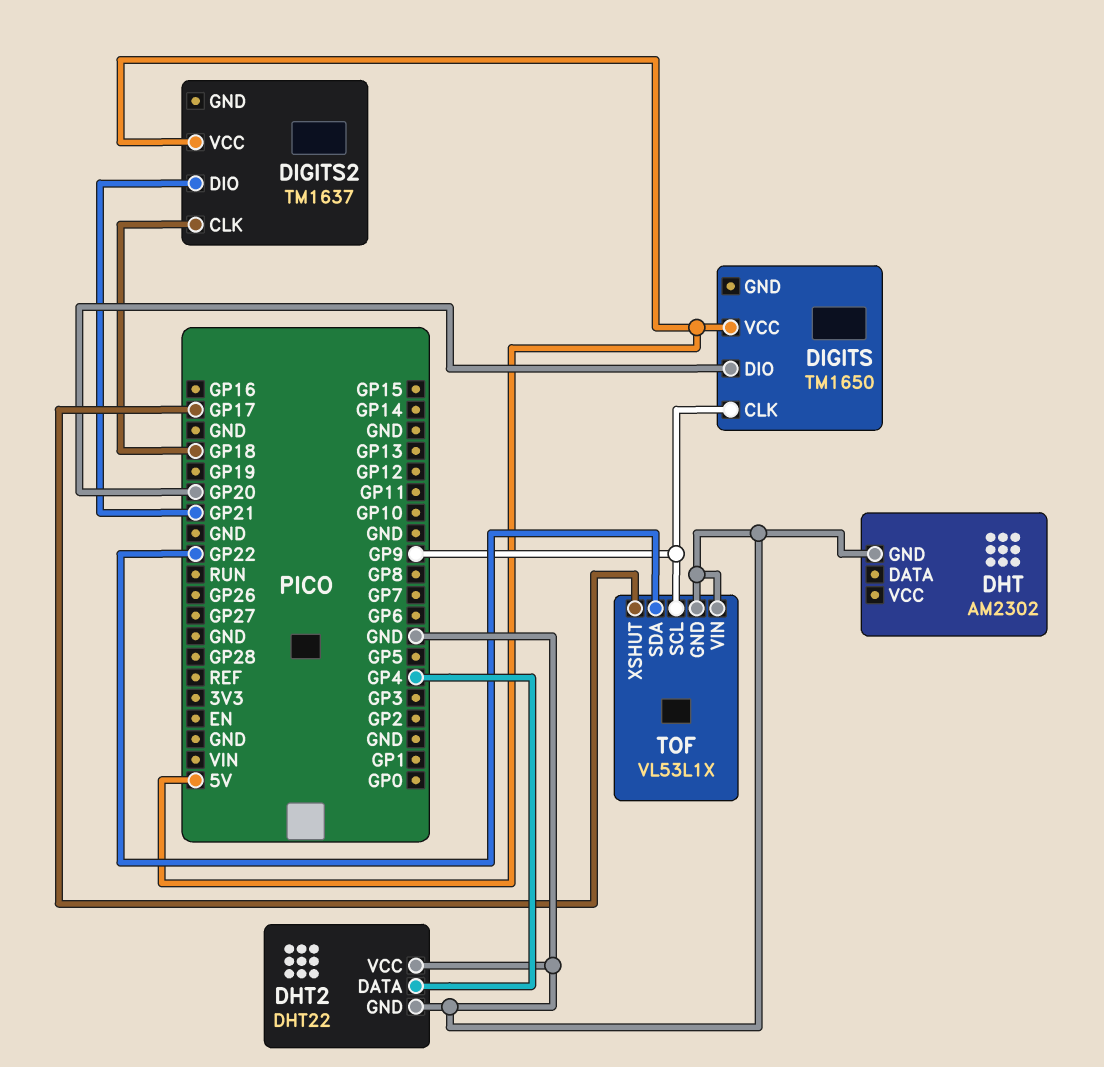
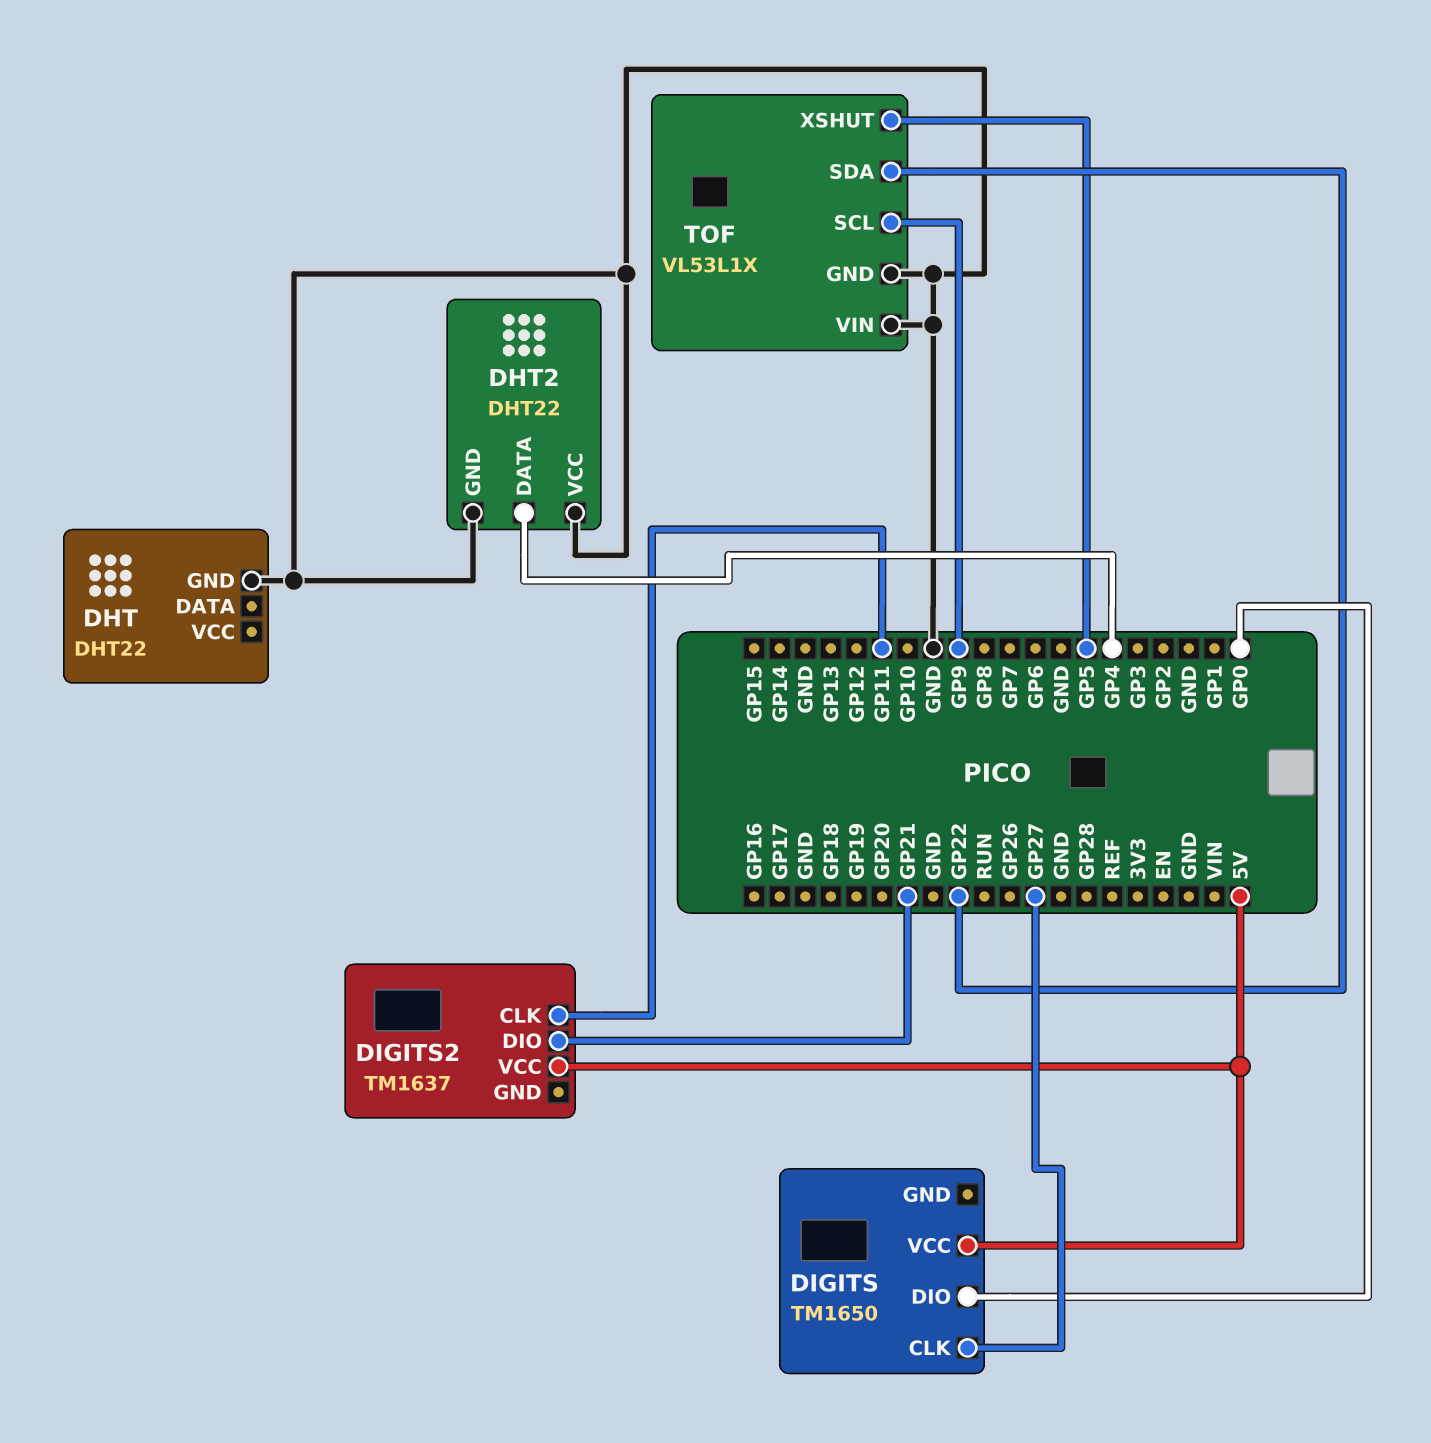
DHT: AM2302 -> DHT22
DIGITS pin CLK: GP9 -> GP27
DIGITS pin DIO: GP20 -> GP0
DIGITS2 pin CLK: GP18 -> GP11
TOF pin XSHUT: GP17 -> GP5

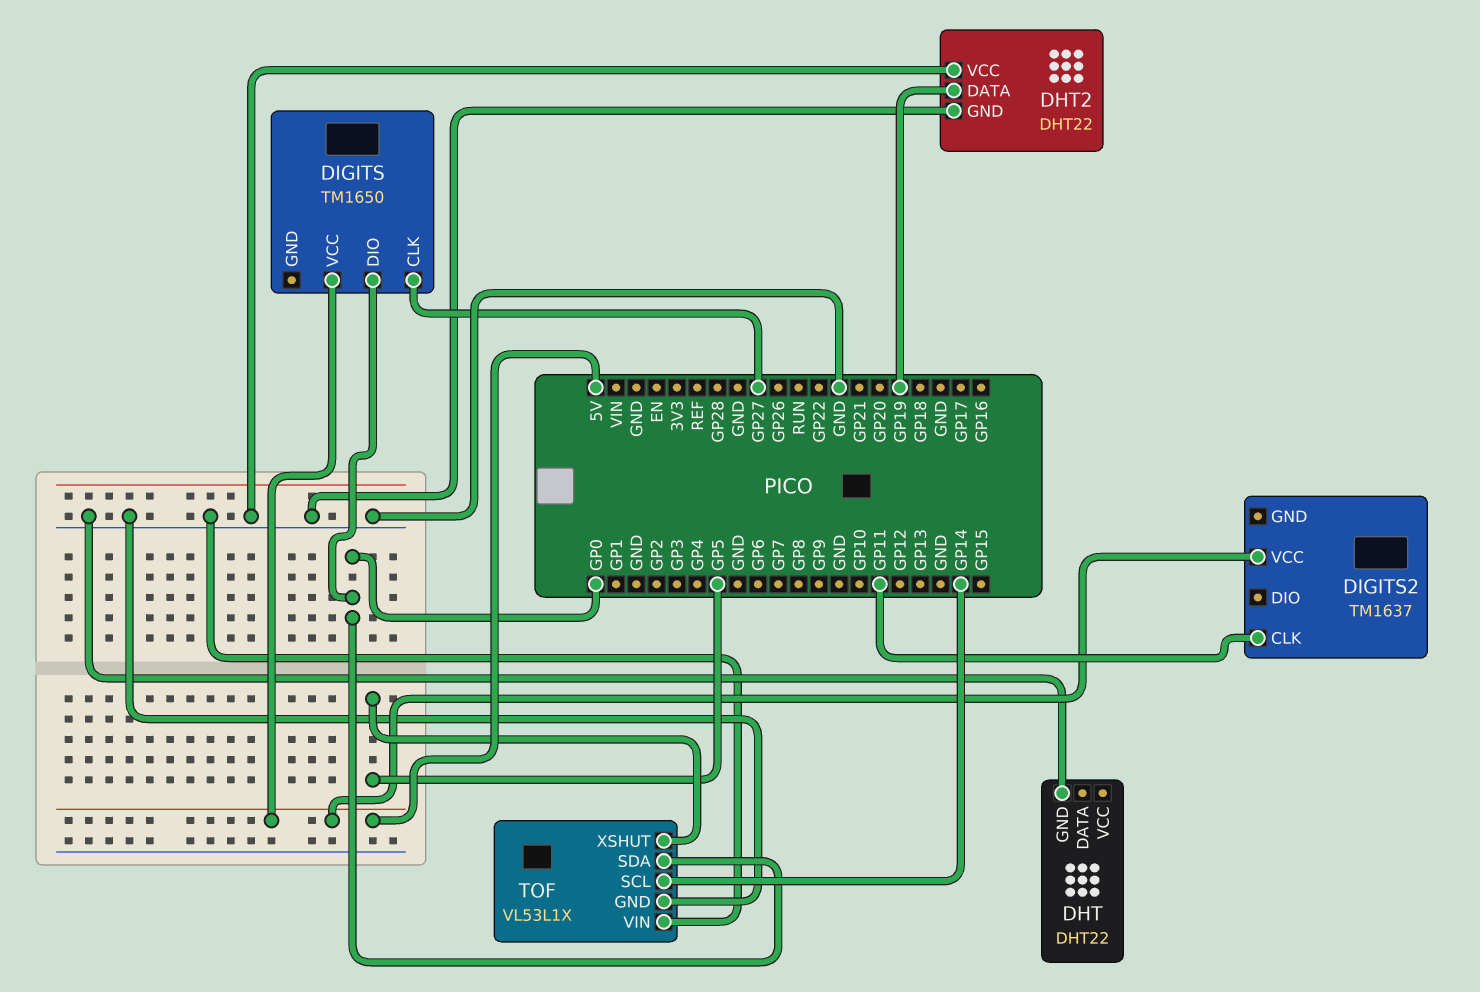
DHT2 pin DATA: GP4 -> GP19
DIGITS2 pin DIO: GP21 -> none
TOF pin SCL: GP9 -> GP14
TOF pin SDA: GP22 -> GP0

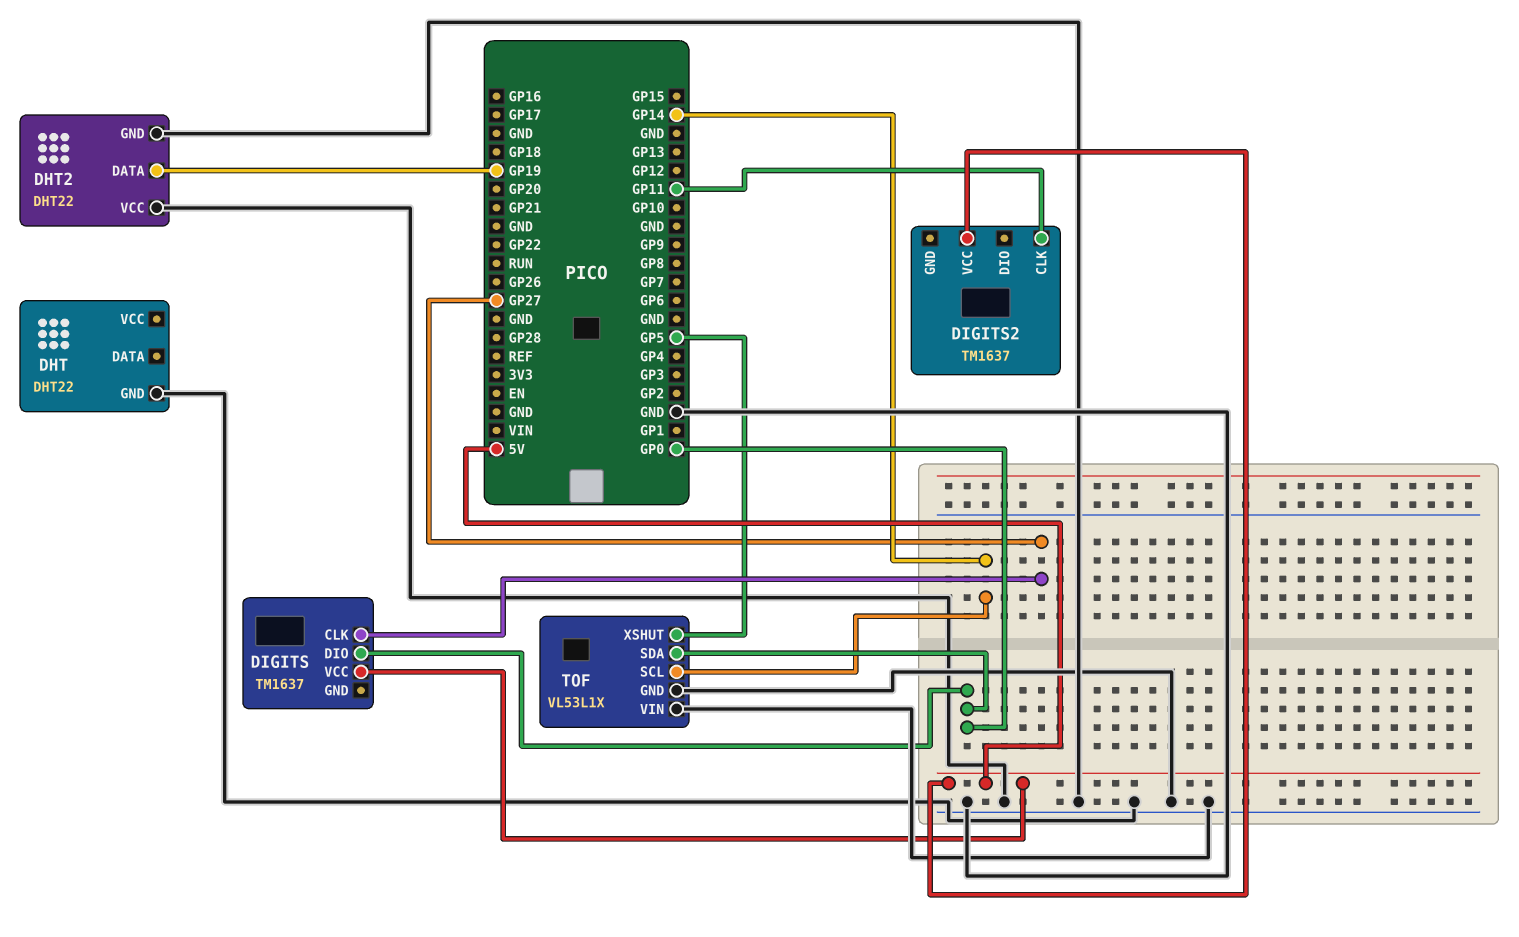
DIGITS: TM1650 -> TM1637

